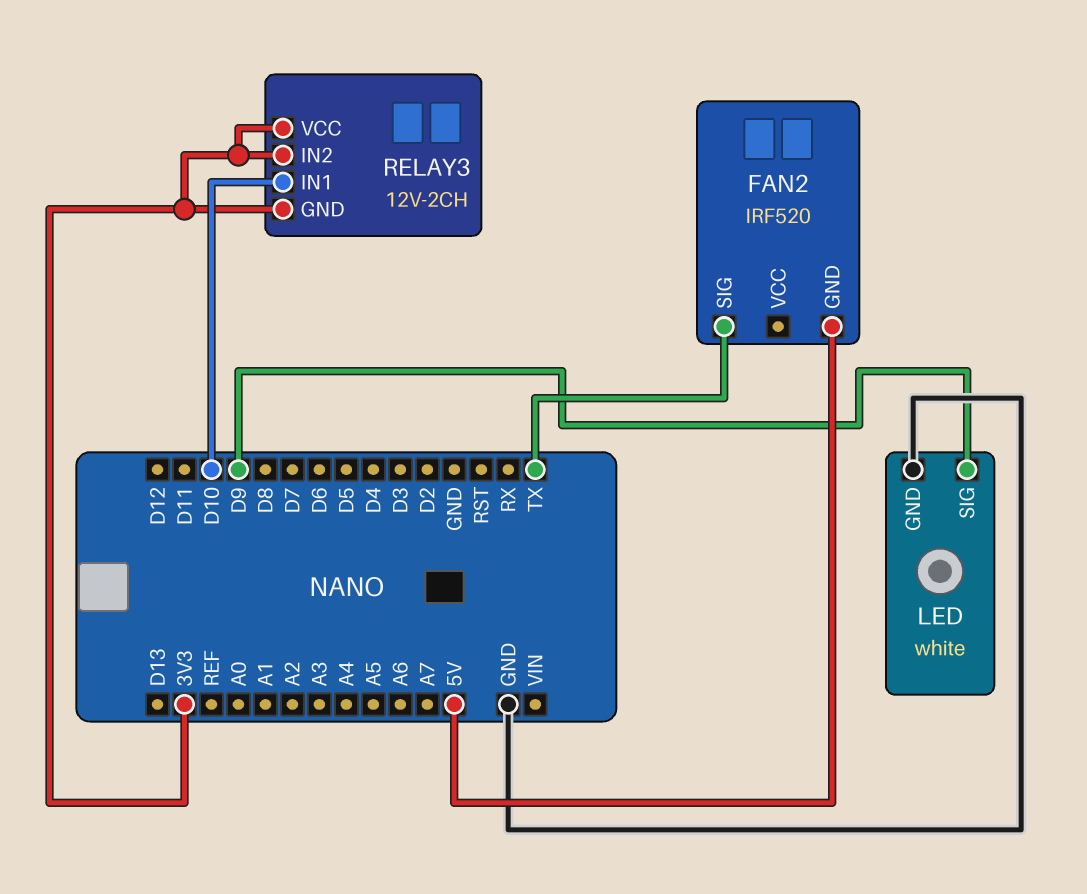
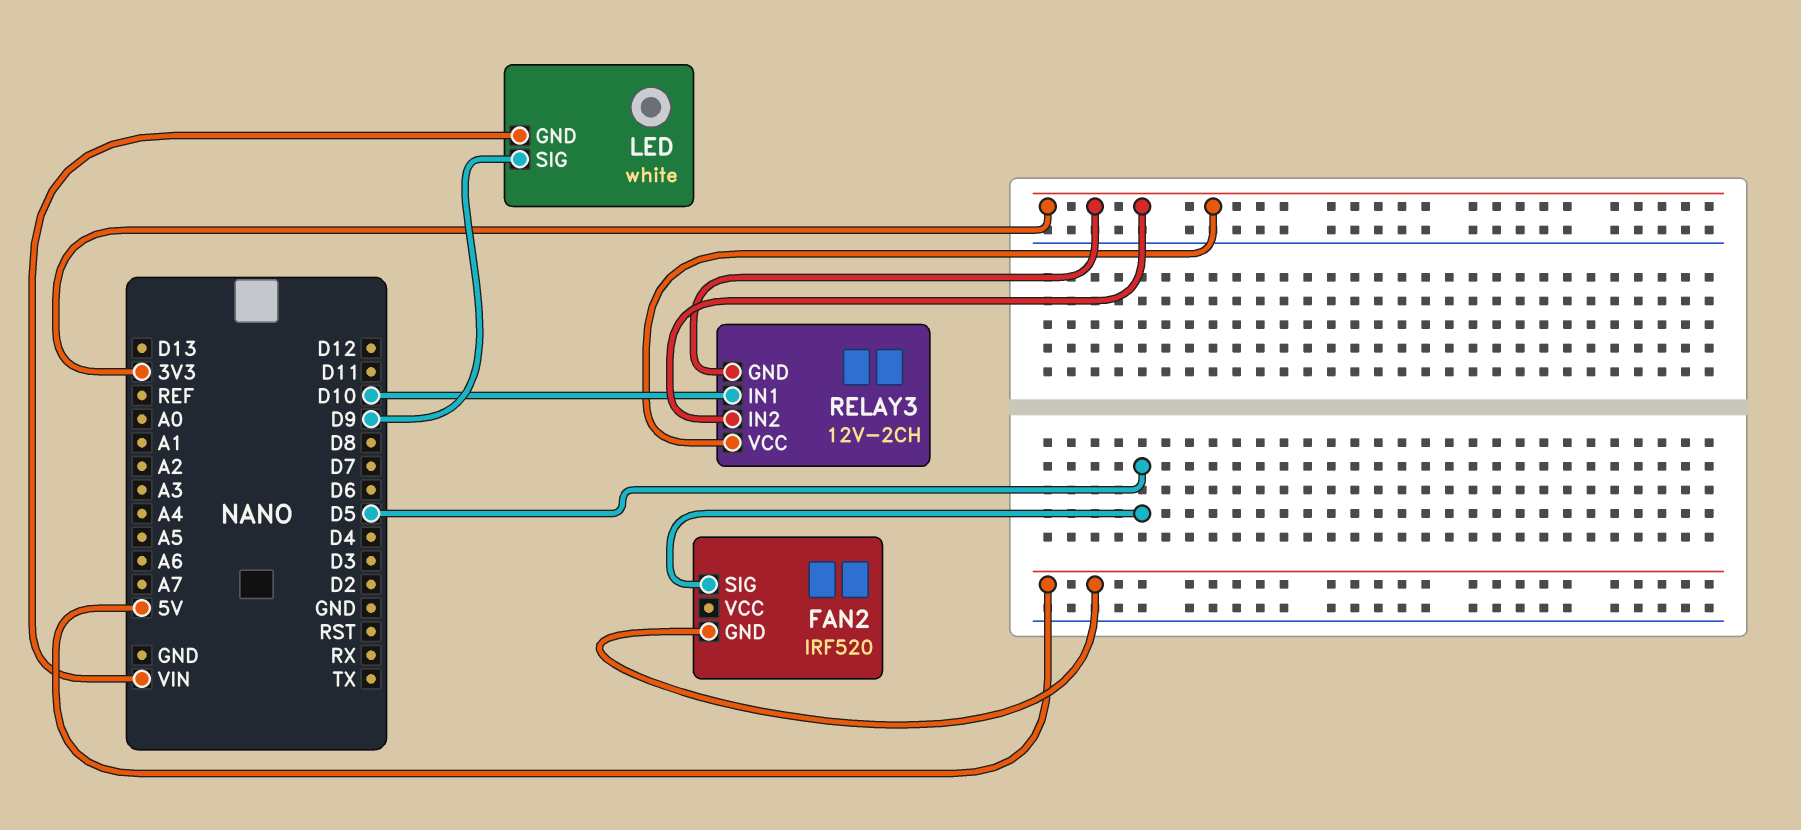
FAN2 pin SIG: TX -> D5
LED pin GND: GND -> VIN

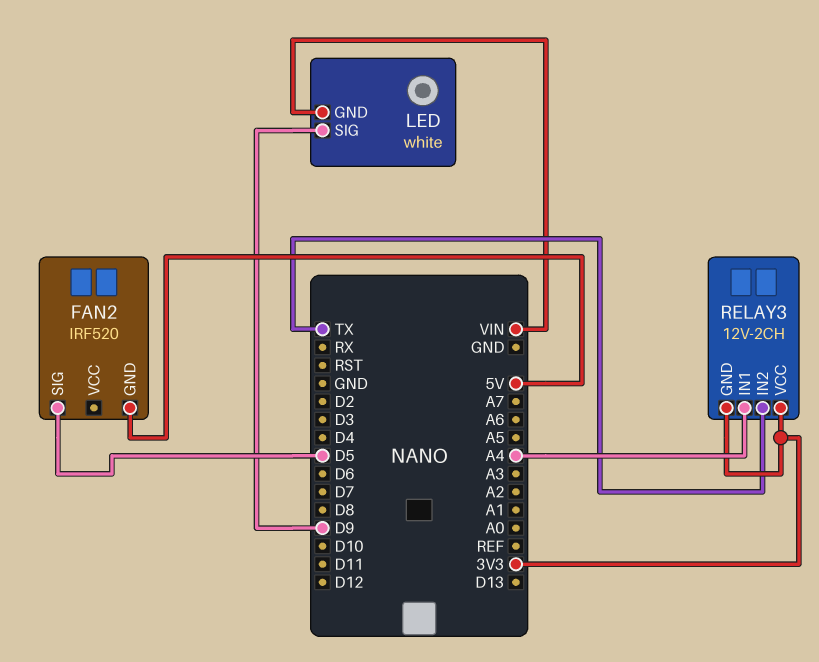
RELAY3 pin IN1: D10 -> A4
RELAY3 pin IN2: 3V3 -> TX

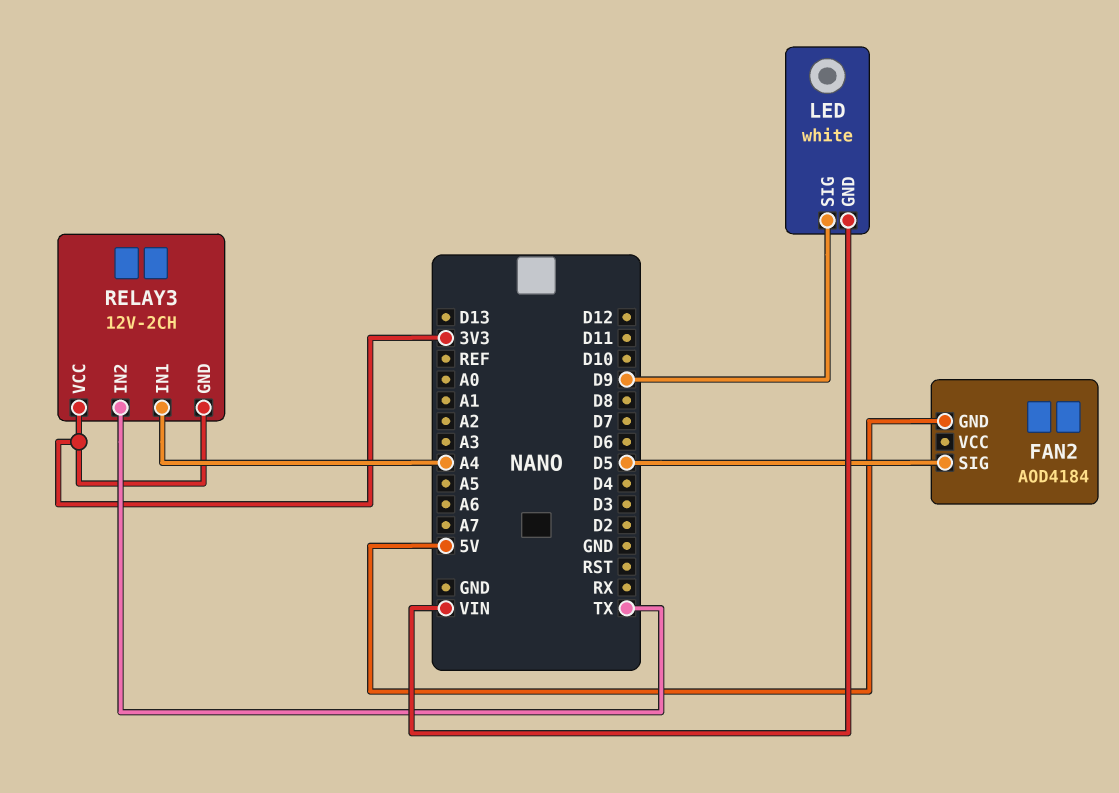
FAN2: IRF520 -> AOD4184

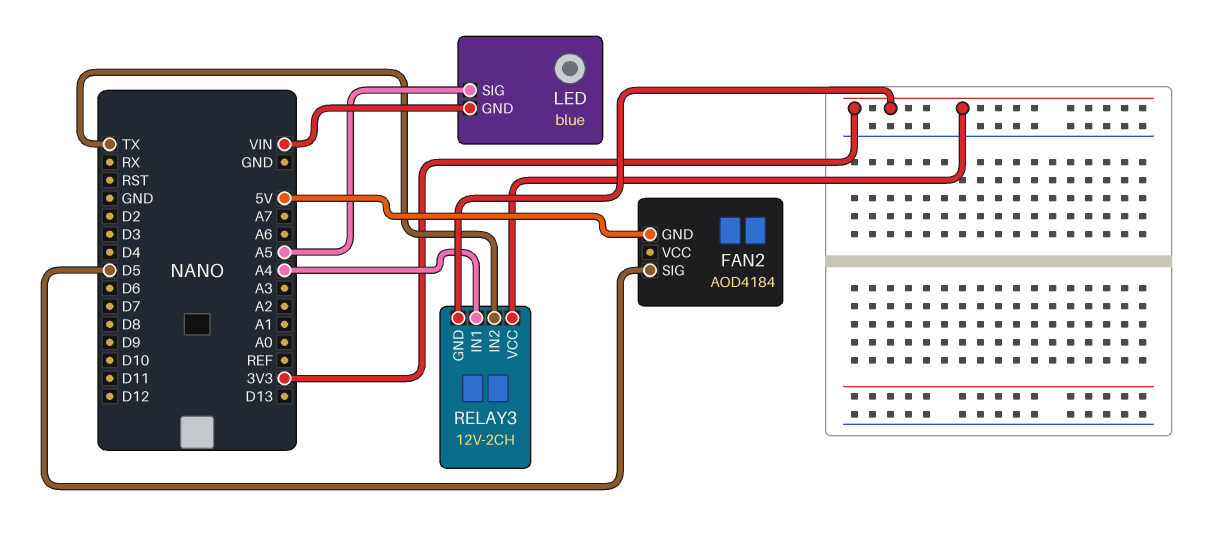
LED: white -> blue
LED pin SIG: D9 -> A5

